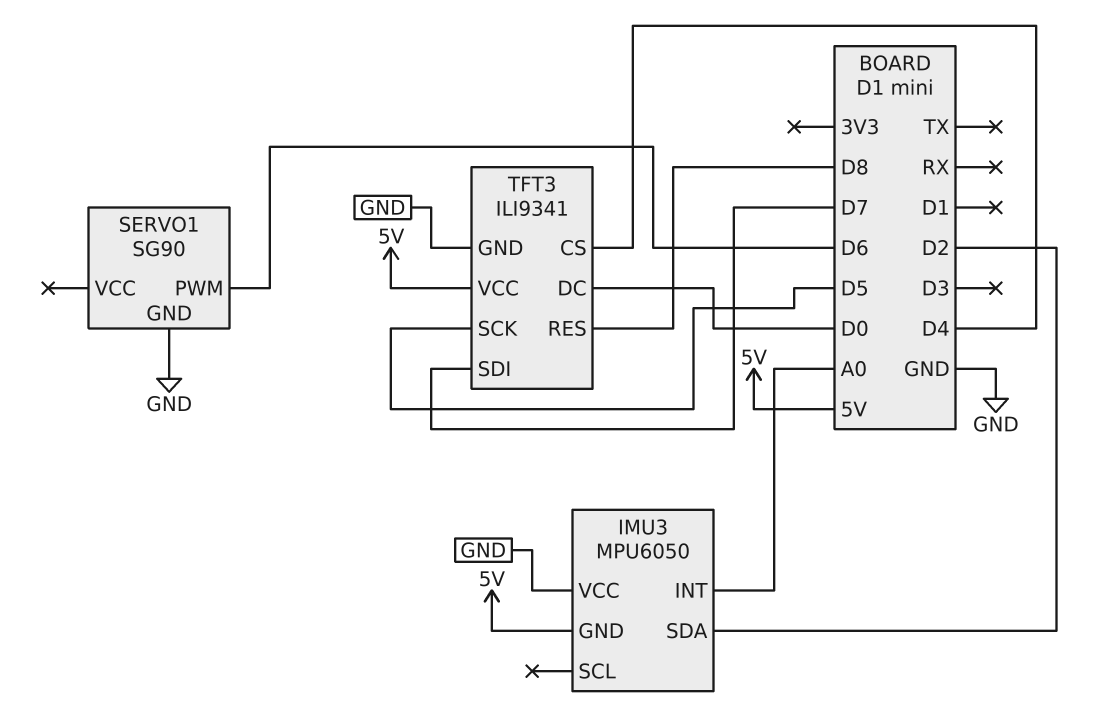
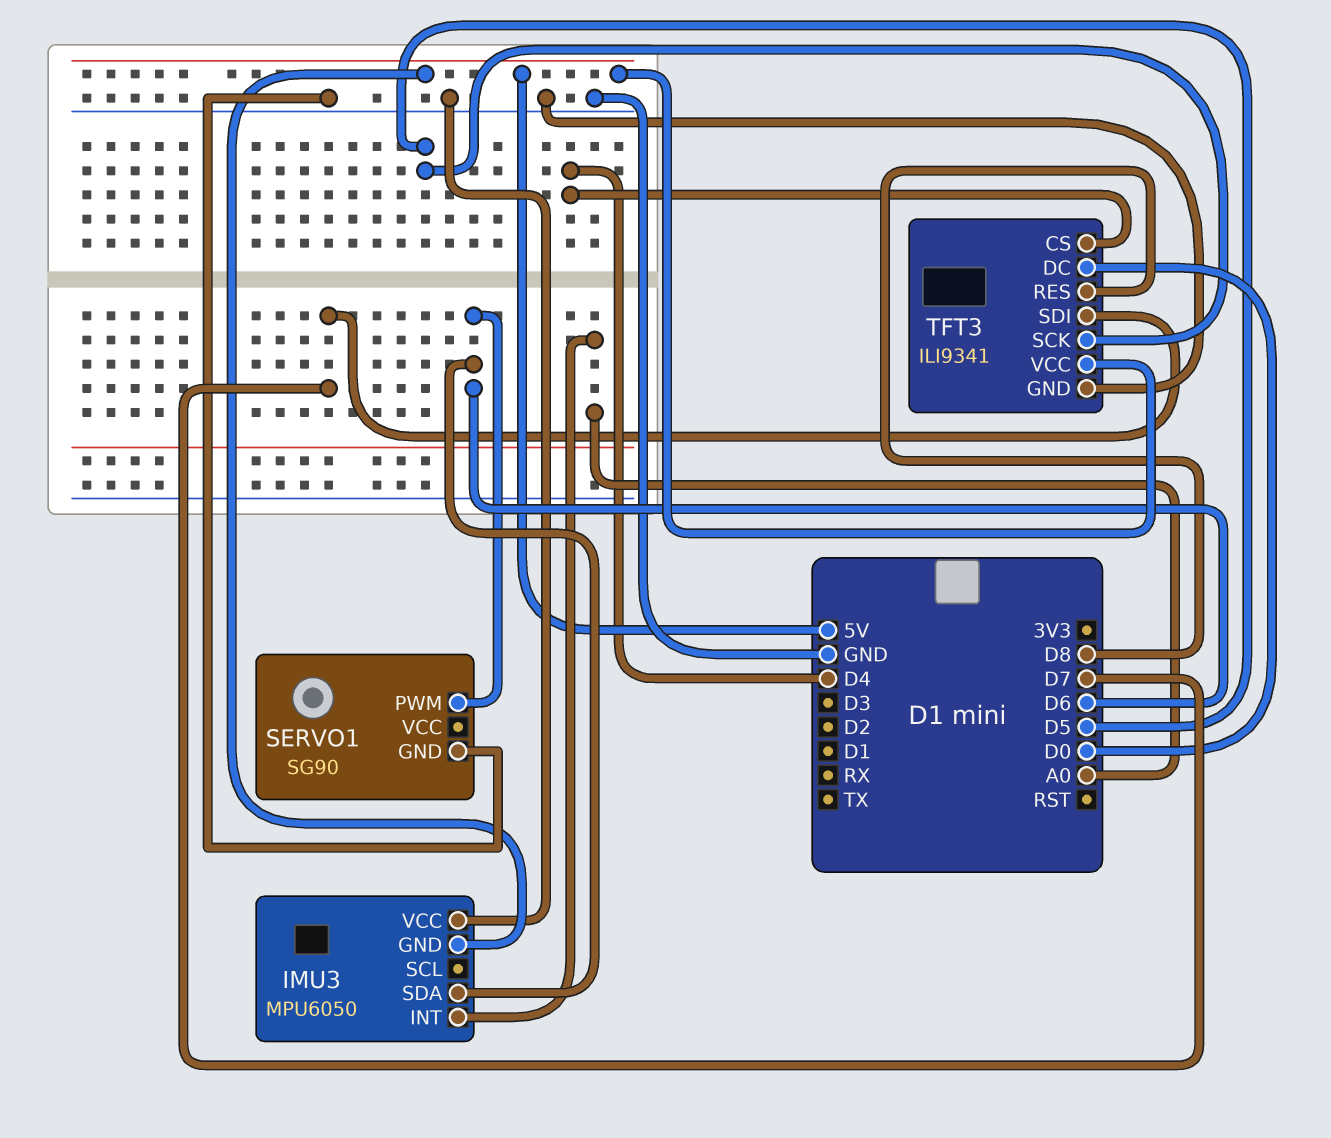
IMU3 pin SDA: D2 -> D6

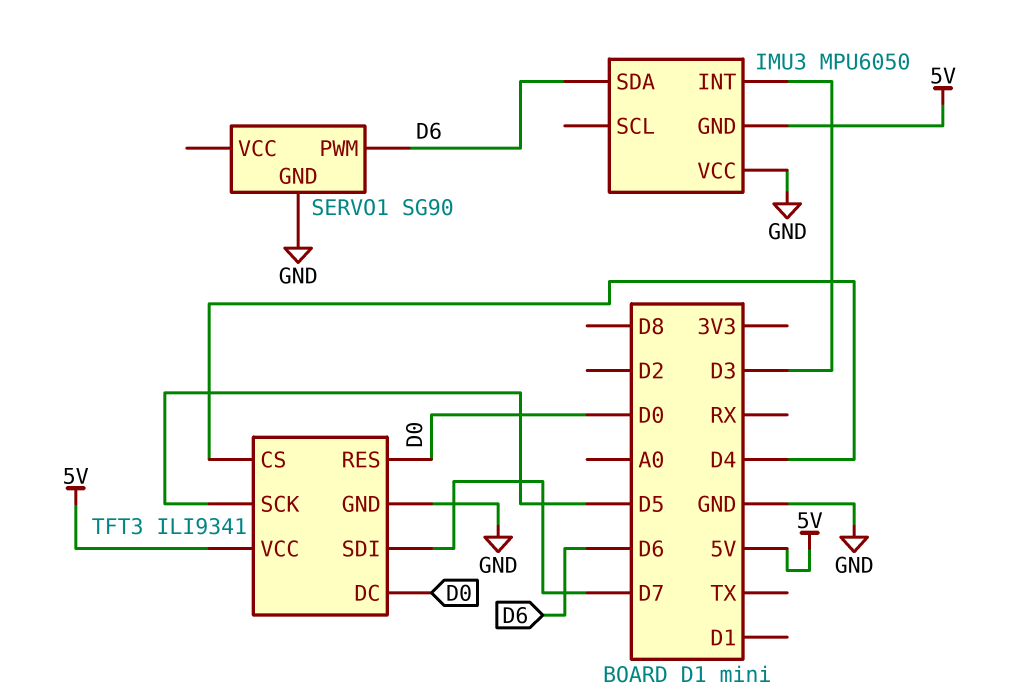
IMU3 pin INT: A0 -> D3
TFT3 pin RES: D8 -> D0

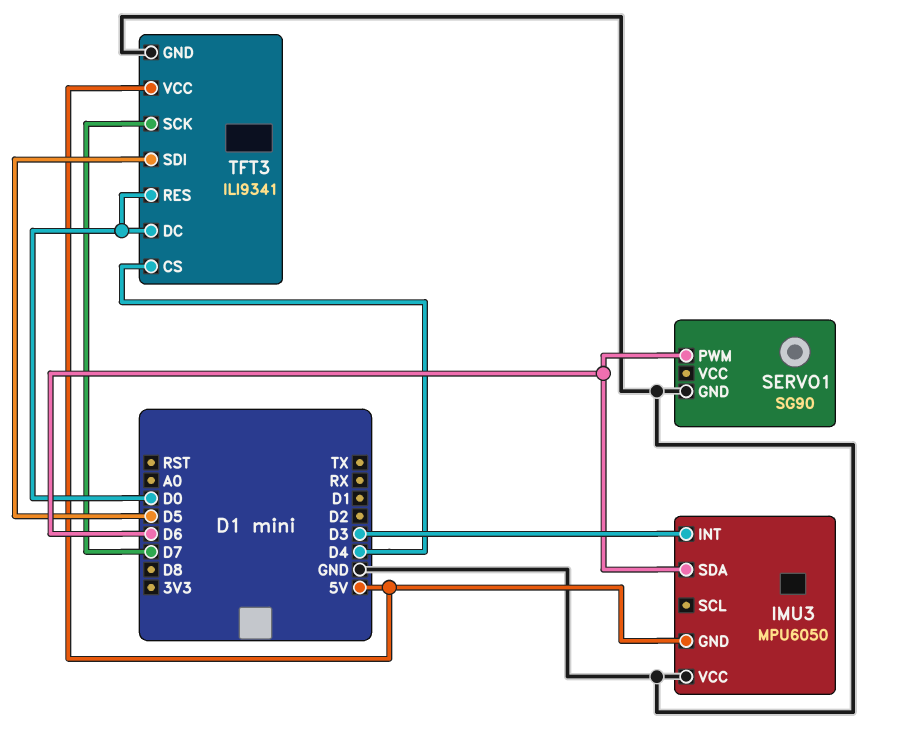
TFT3 pin SCK: D5 -> D7
TFT3 pin SDI: D7 -> D5

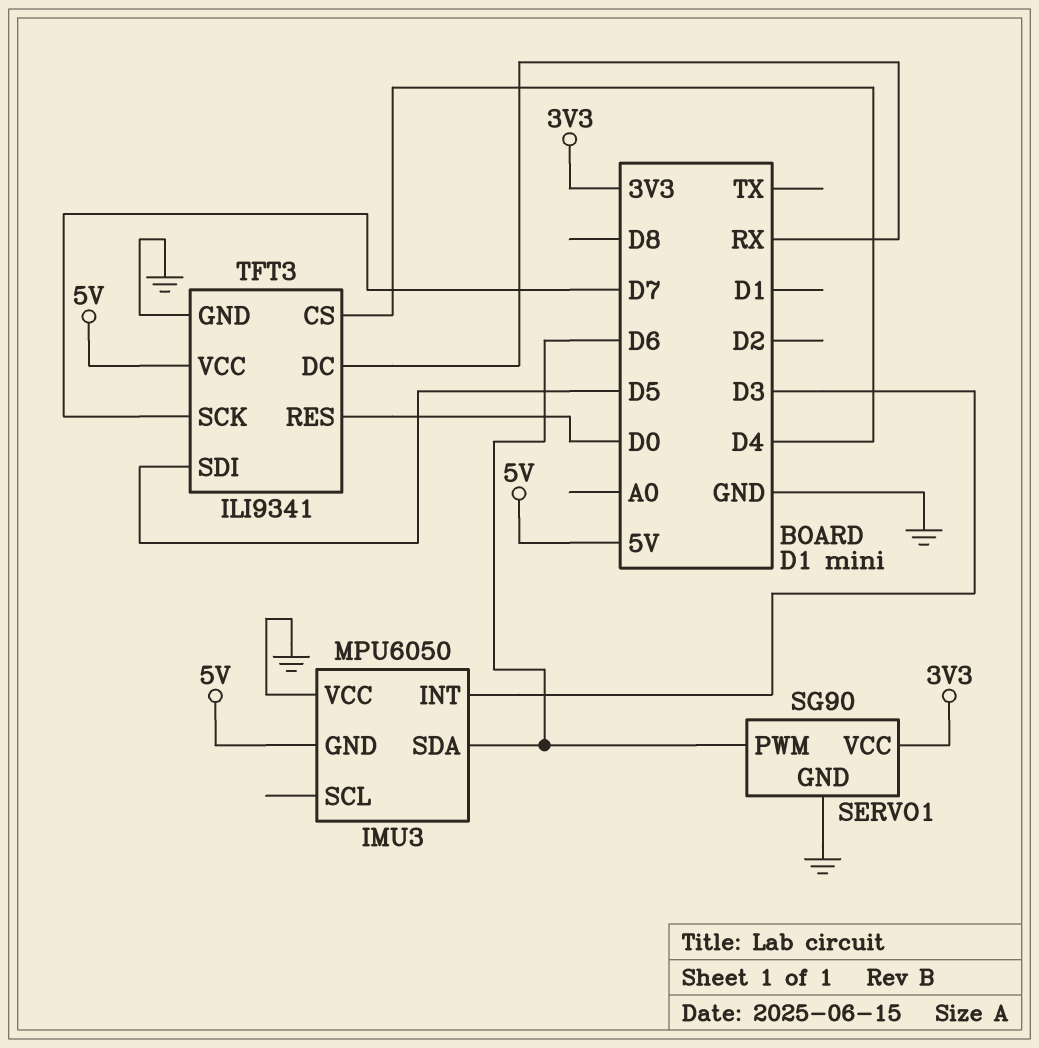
SERVO1 pin VCC: none -> 3V3
TFT3 pin DC: D0 -> RX

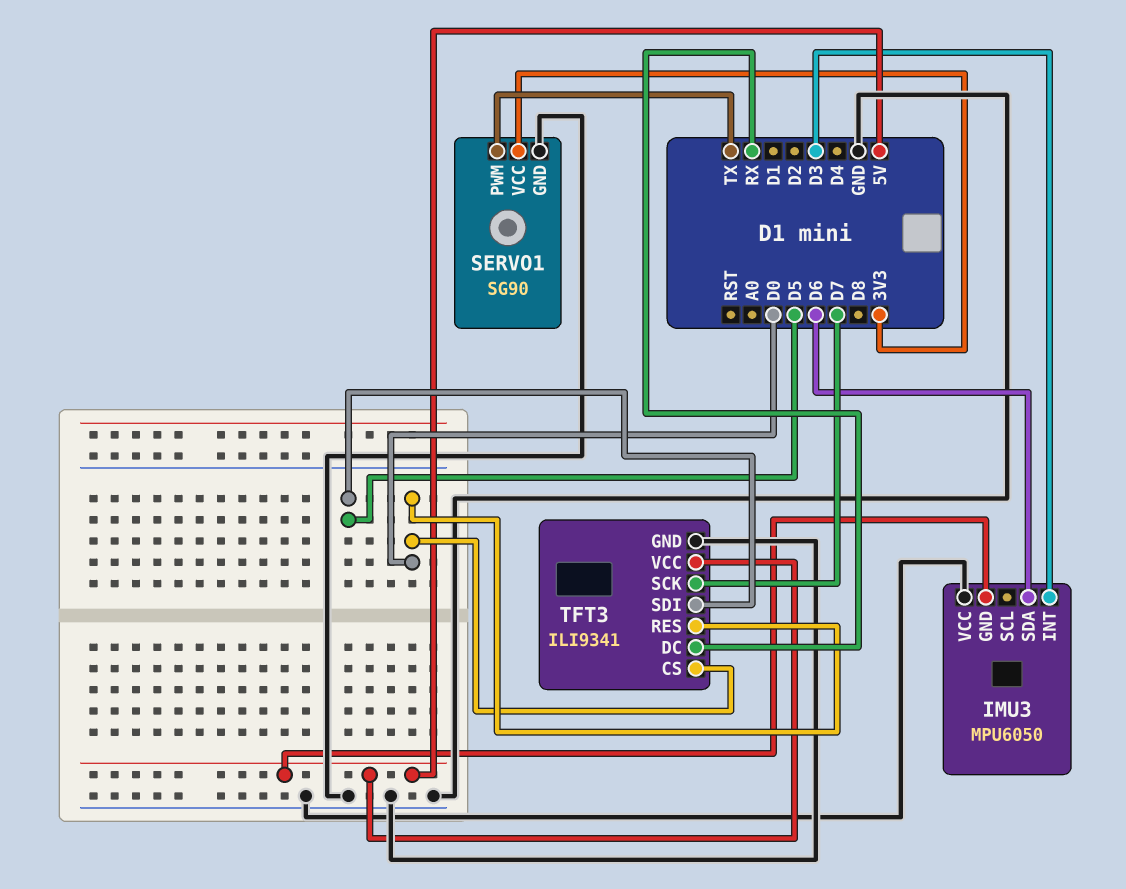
SERVO1 pin PWM: D6 -> TX
TFT3 pin CS: D4 -> D0

